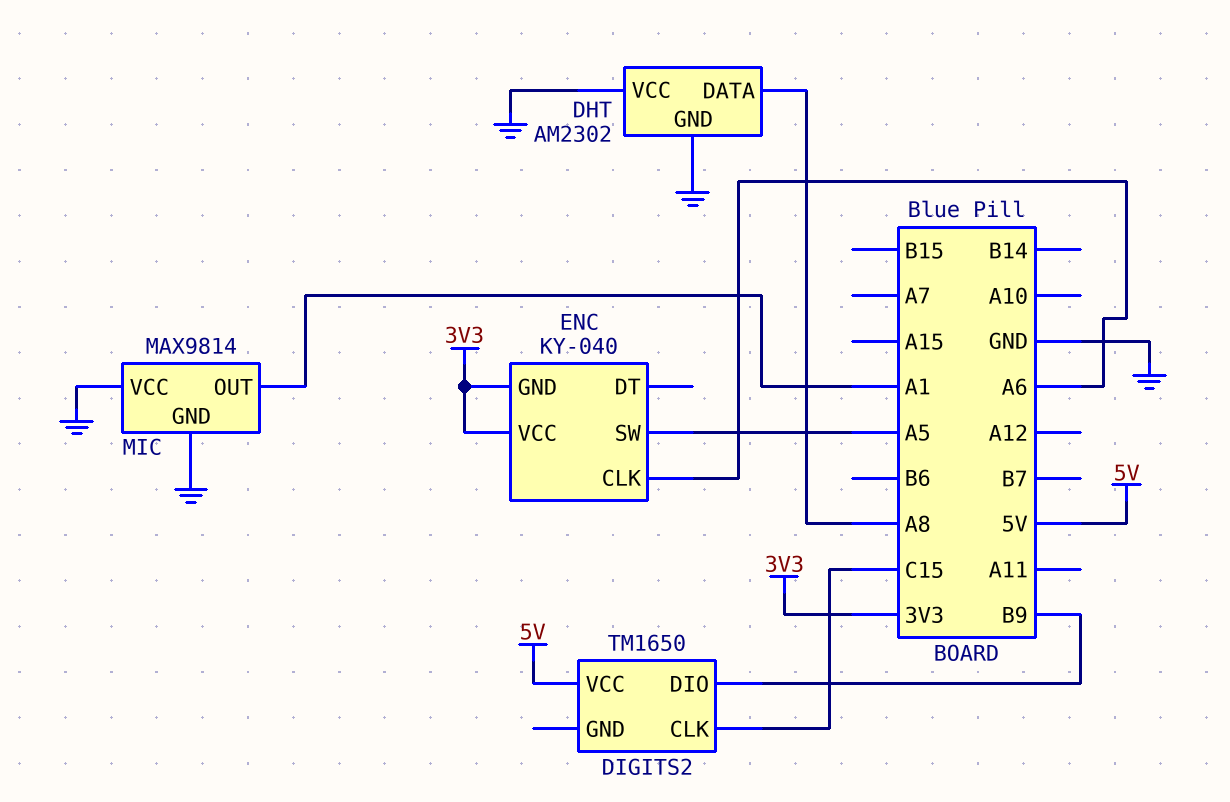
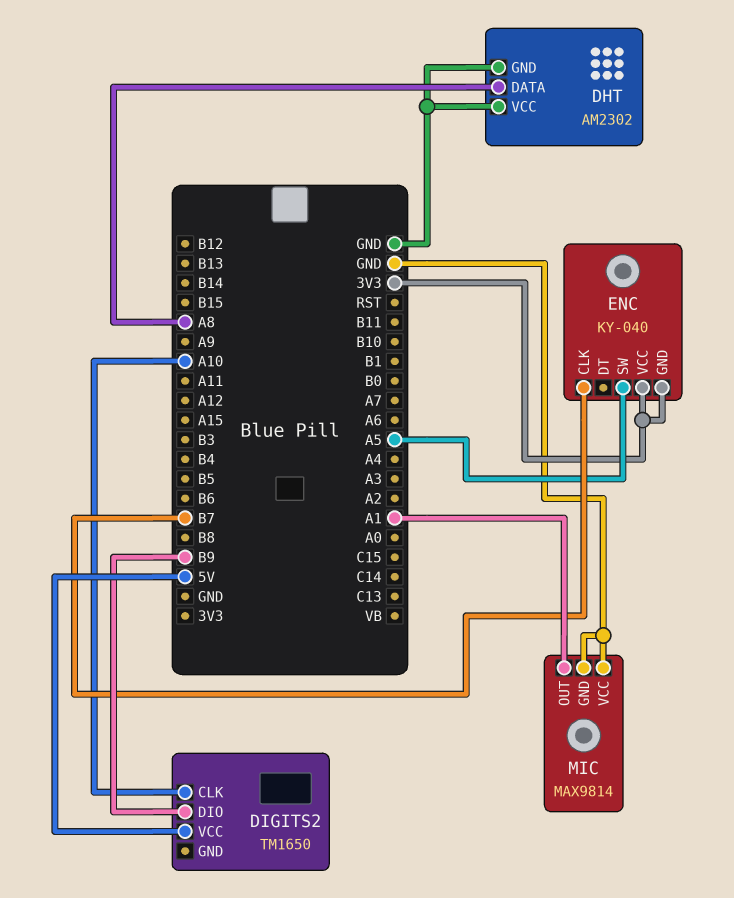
DIGITS2 pin CLK: C15 -> A10
ENC pin CLK: A6 -> B7

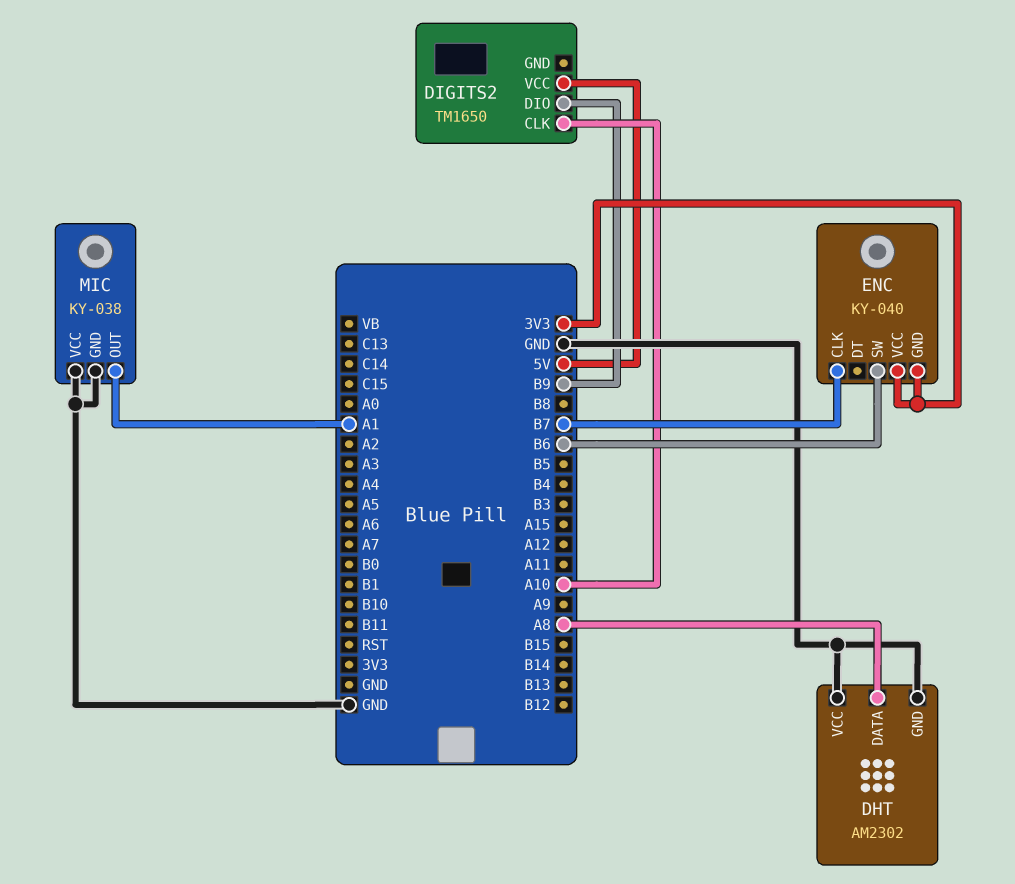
ENC pin SW: A5 -> B6
MIC: MAX9814 -> KY-038

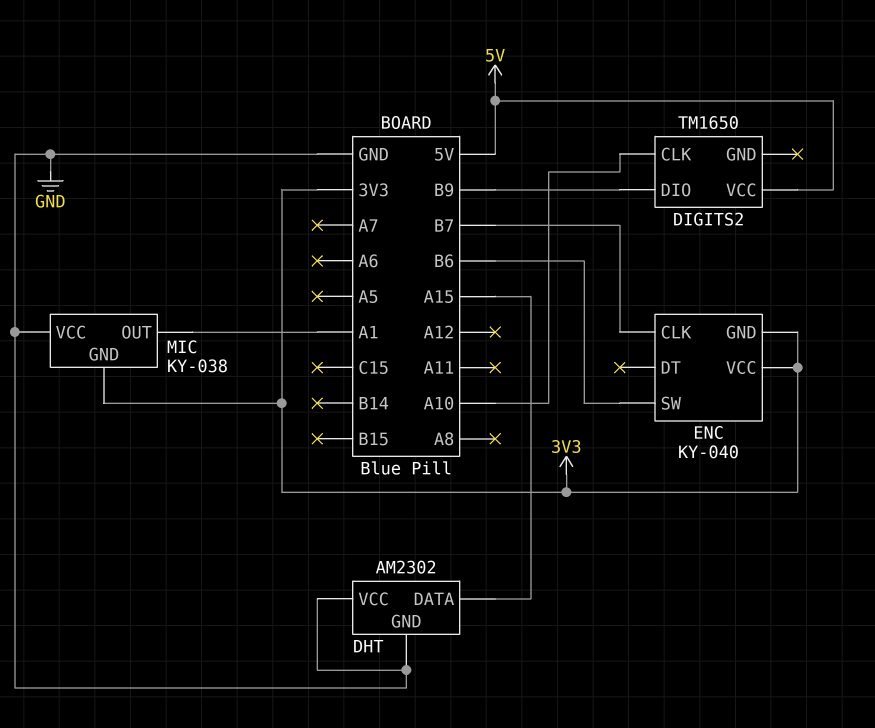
DHT pin DATA: A8 -> A15
MIC pin GND: GND -> 3V3

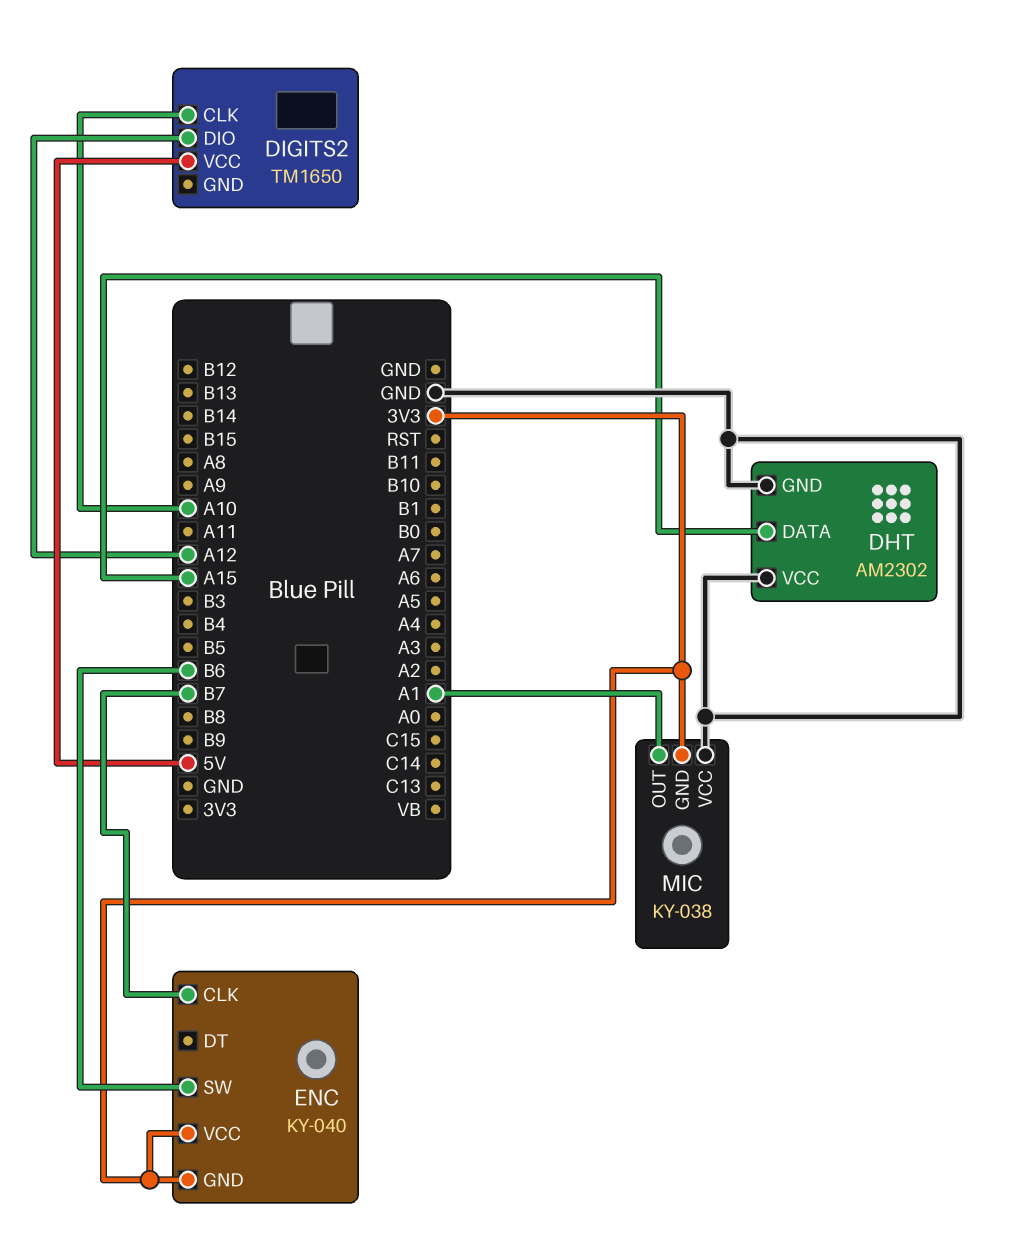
DIGITS2 pin DIO: B9 -> A12

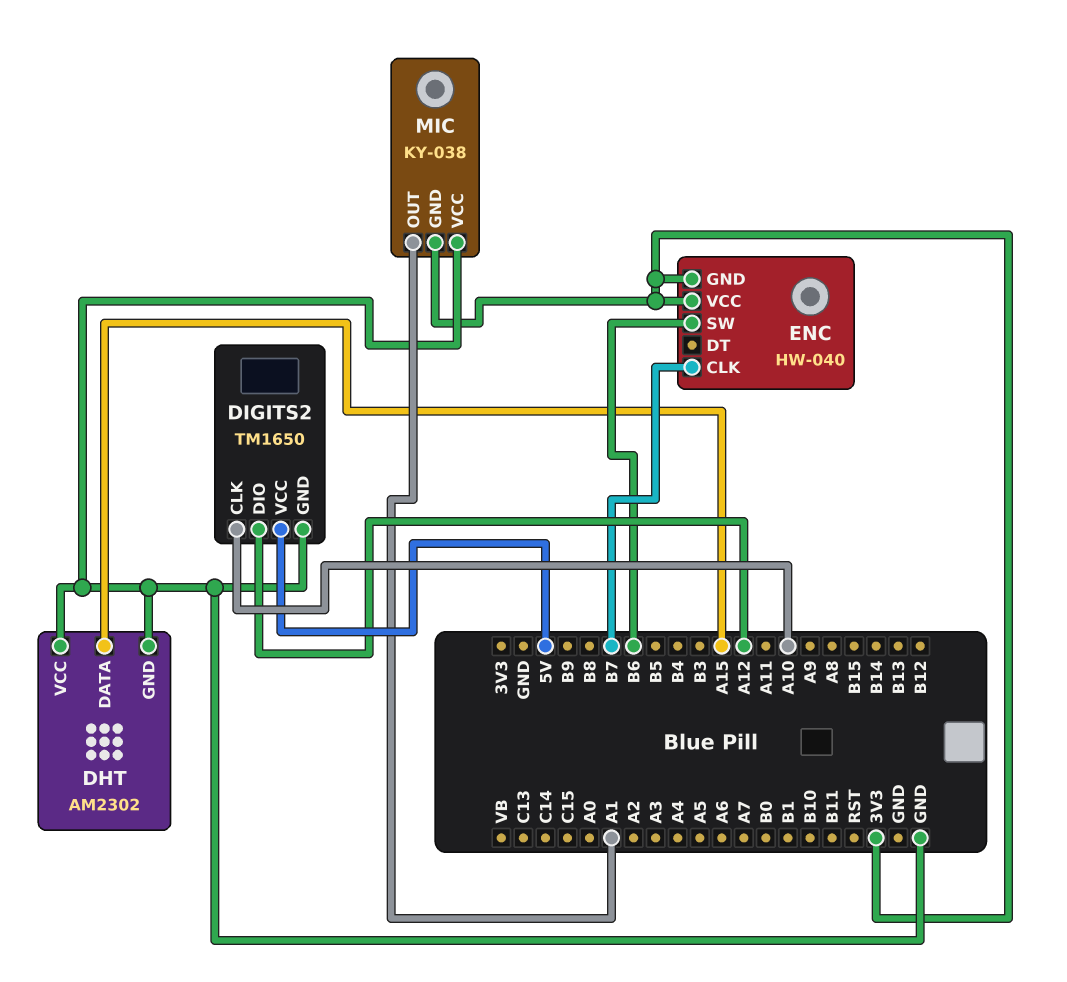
DIGITS2 pin GND: none -> GND
ENC: KY-040 -> HW-040

